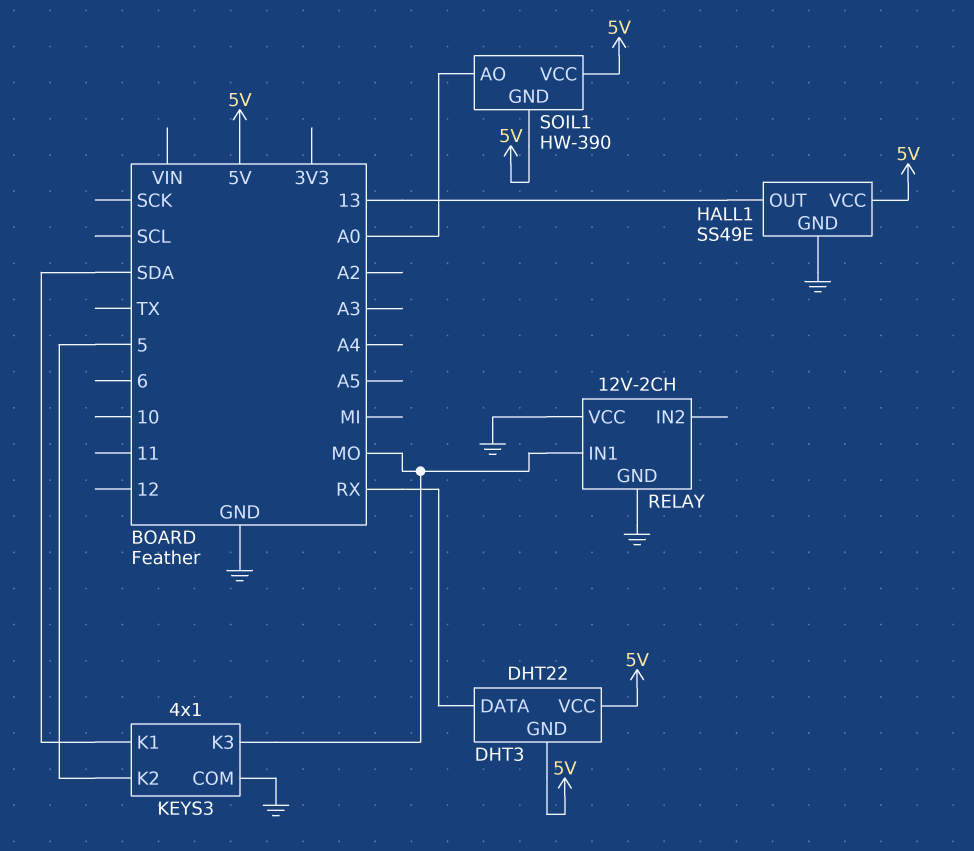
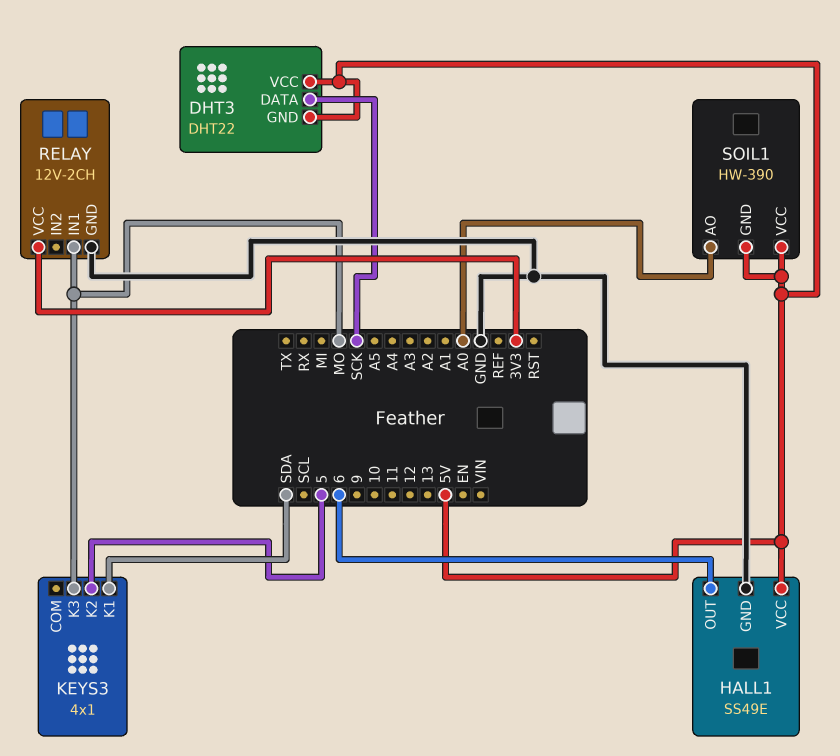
DHT3 pin DATA: RX -> SCK
HALL1 pin OUT: 13 -> 6
KEYS3 pin COM: GND -> none
RELAY pin VCC: GND -> 3V3

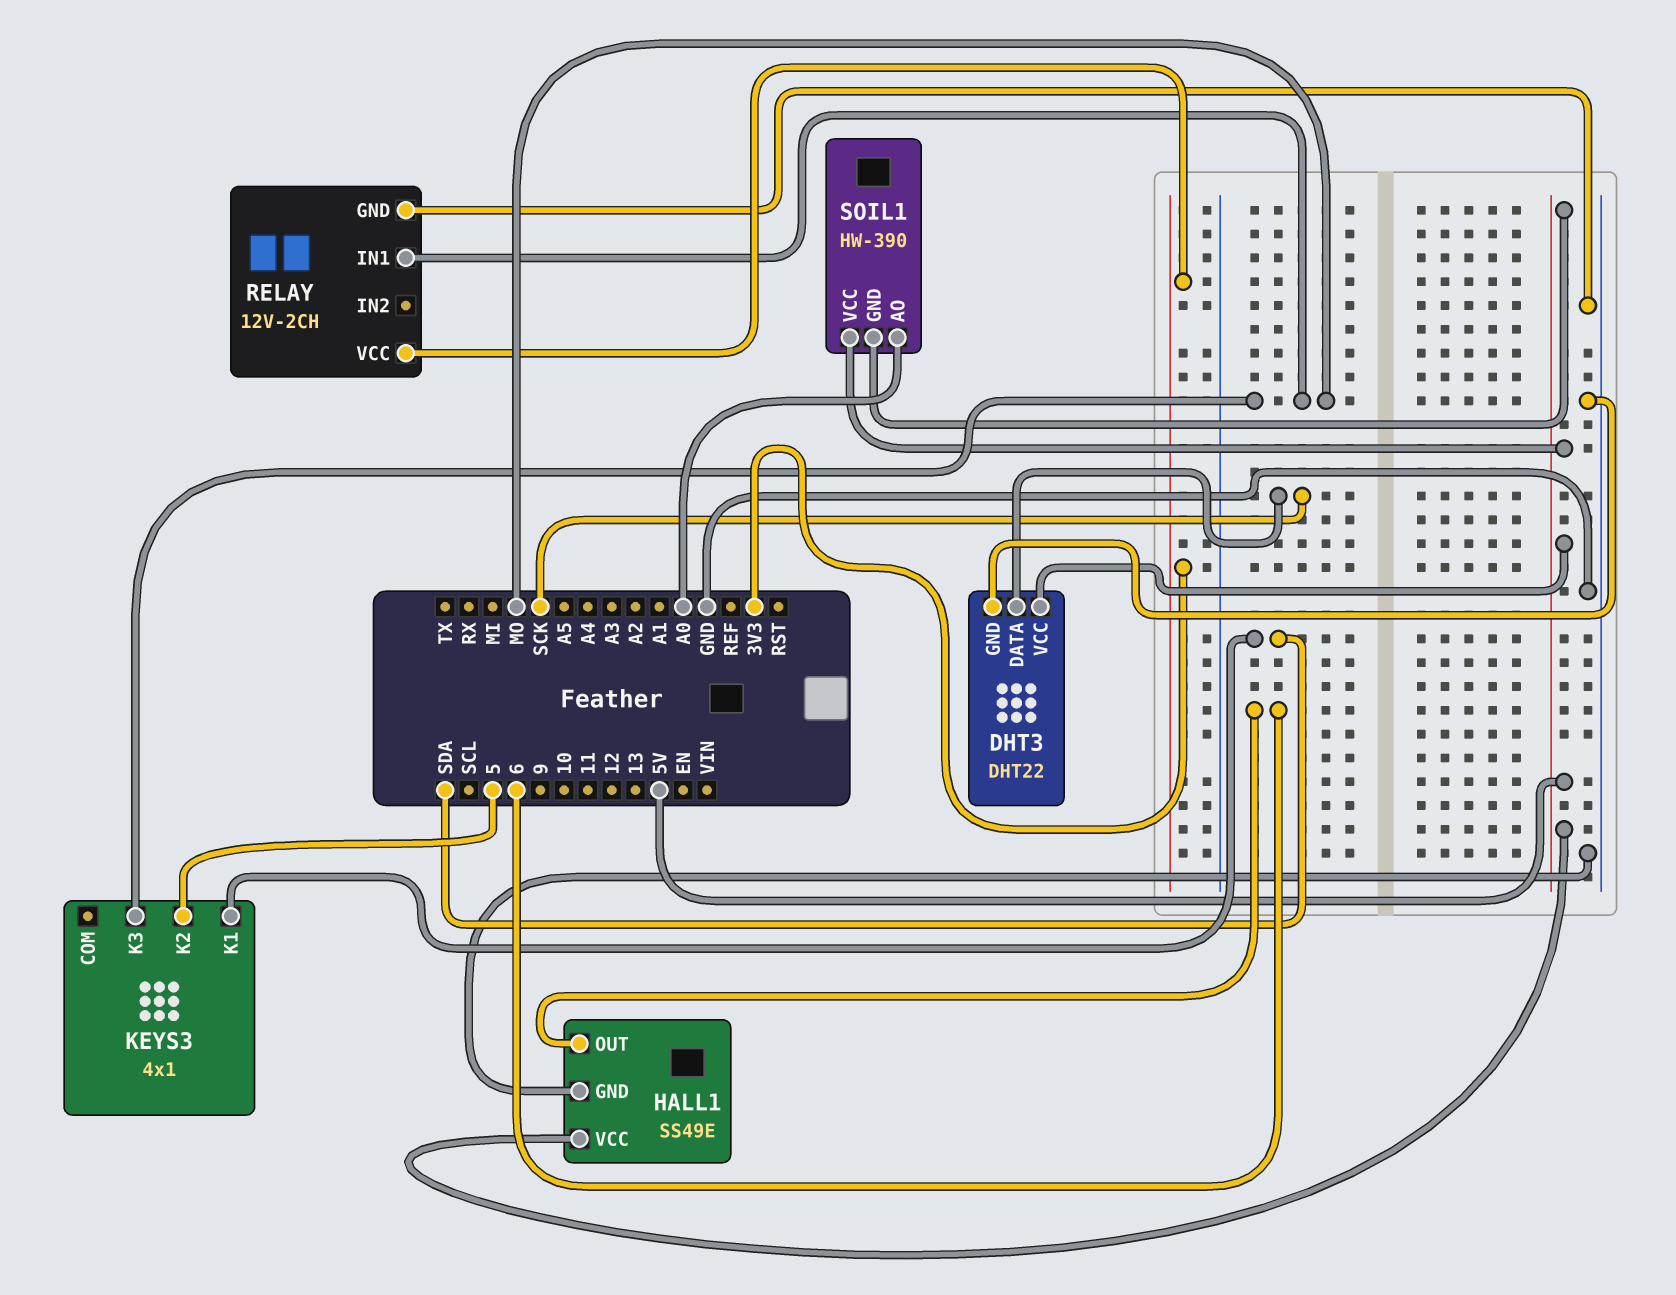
DHT3 pin GND: 5V -> GND

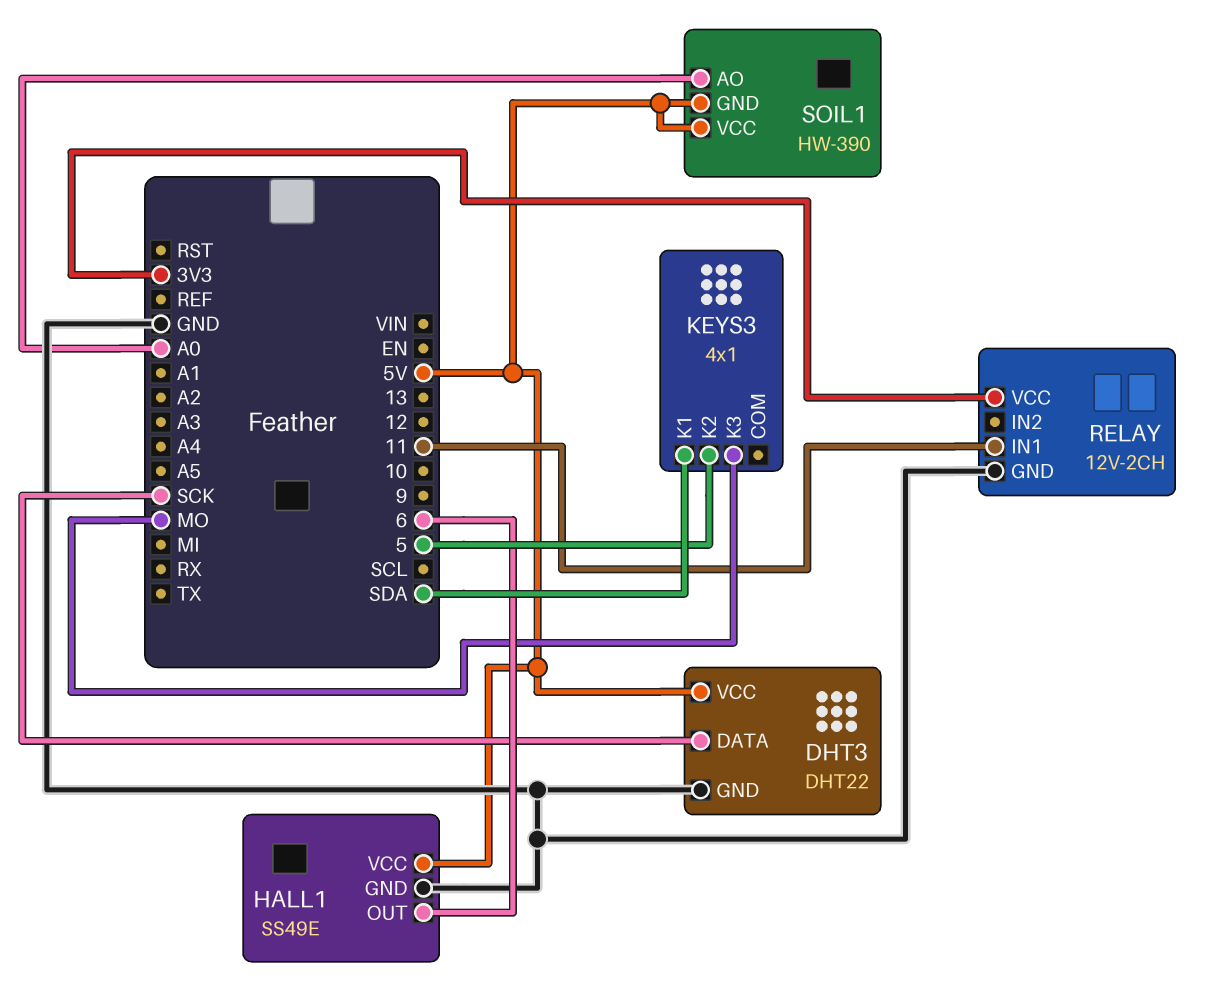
RELAY pin IN1: MO -> 11

